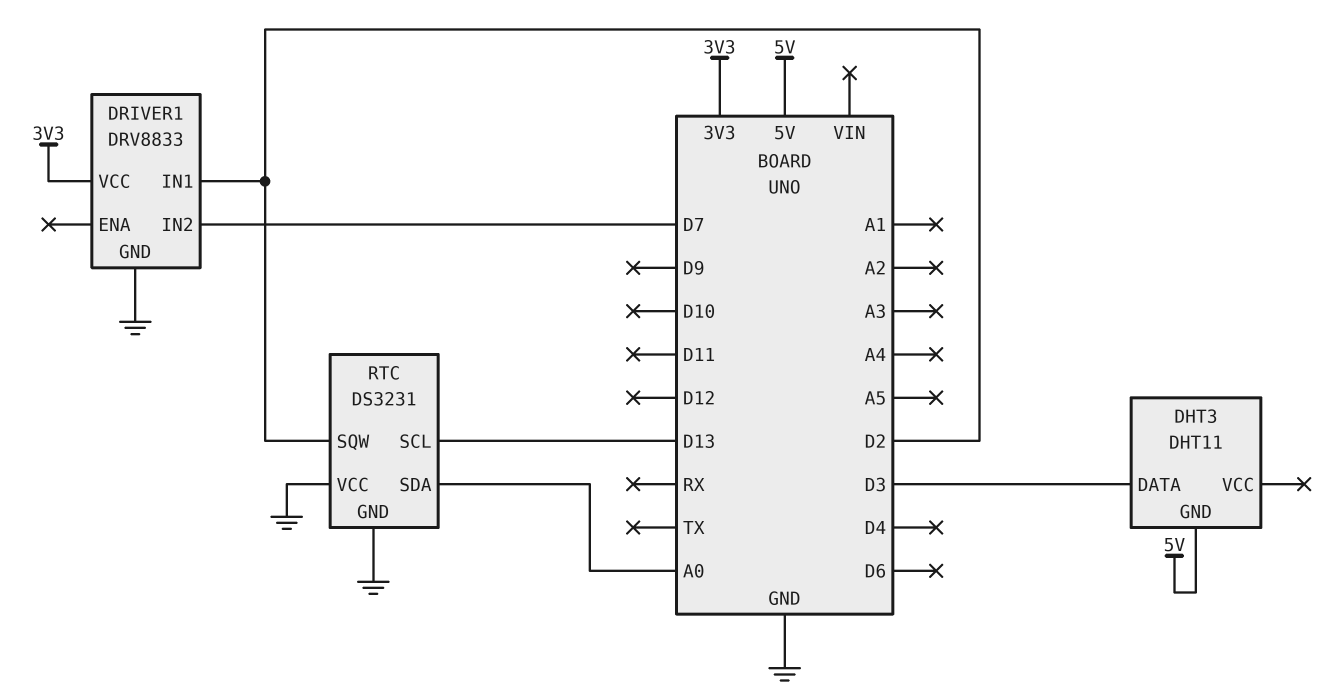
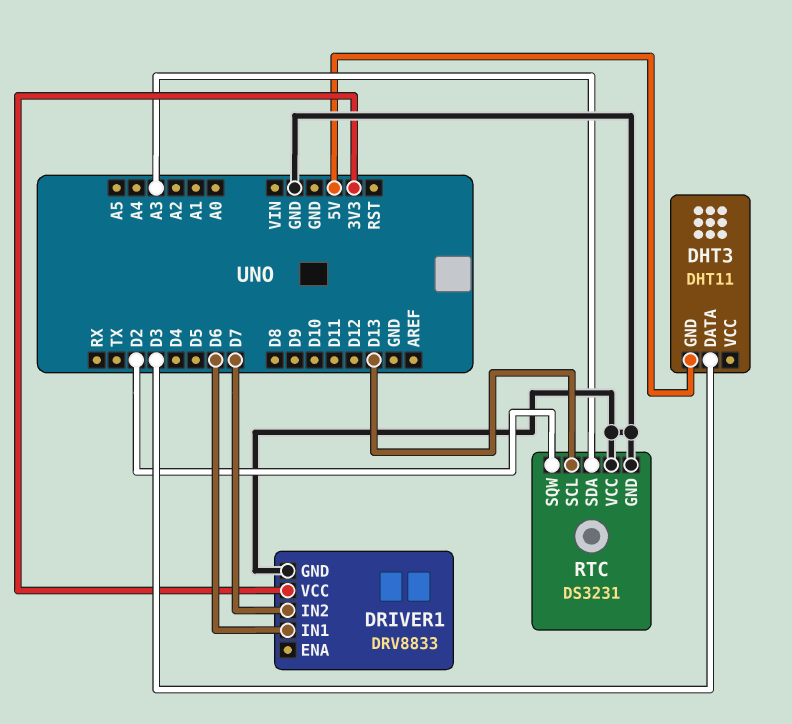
DRIVER1 pin IN1: D2 -> D6
RTC pin SDA: A0 -> A3

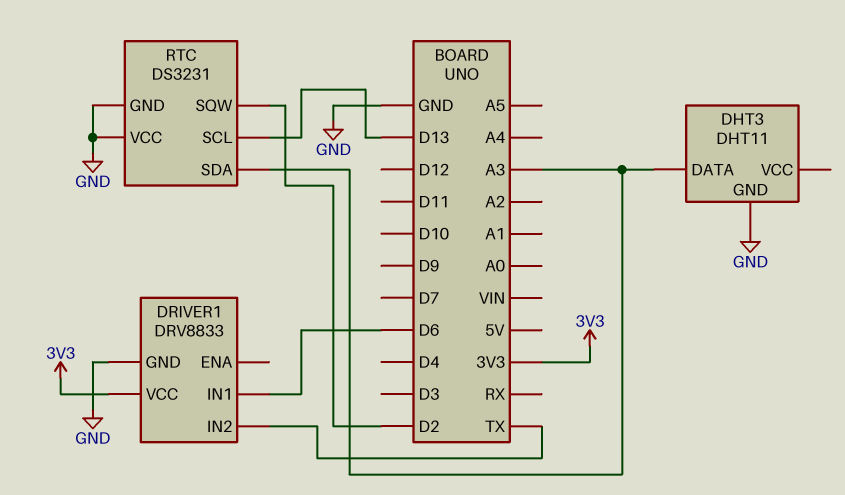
DHT3 pin DATA: D3 -> A3
DHT3 pin GND: 5V -> GND
DRIVER1 pin IN2: D7 -> TX

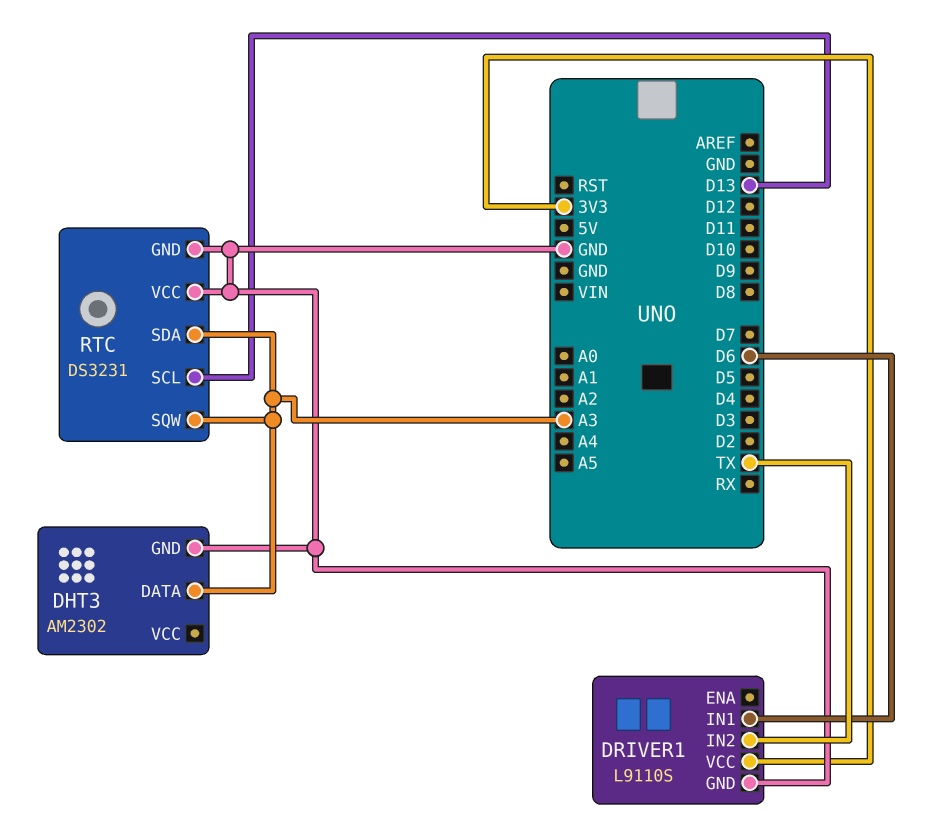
DHT3: DHT11 -> AM2302
DRIVER1: DRV8833 -> L9110S
RTC pin SQW: D2 -> A3

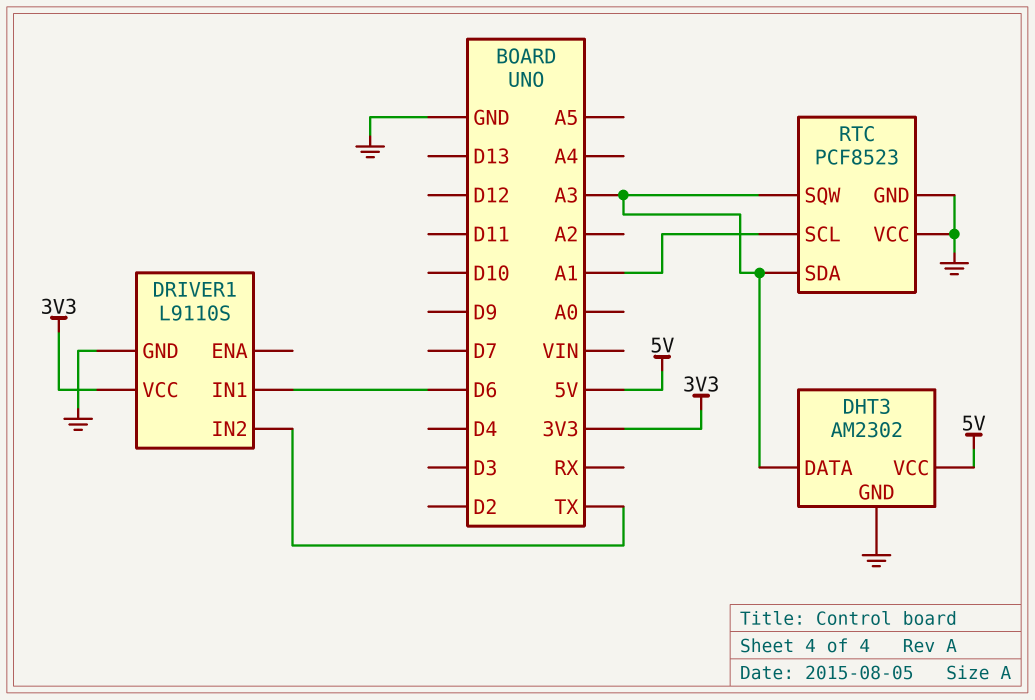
DHT3 pin VCC: none -> 5V
RTC: DS3231 -> PCF8523
RTC pin SCL: D13 -> A1

